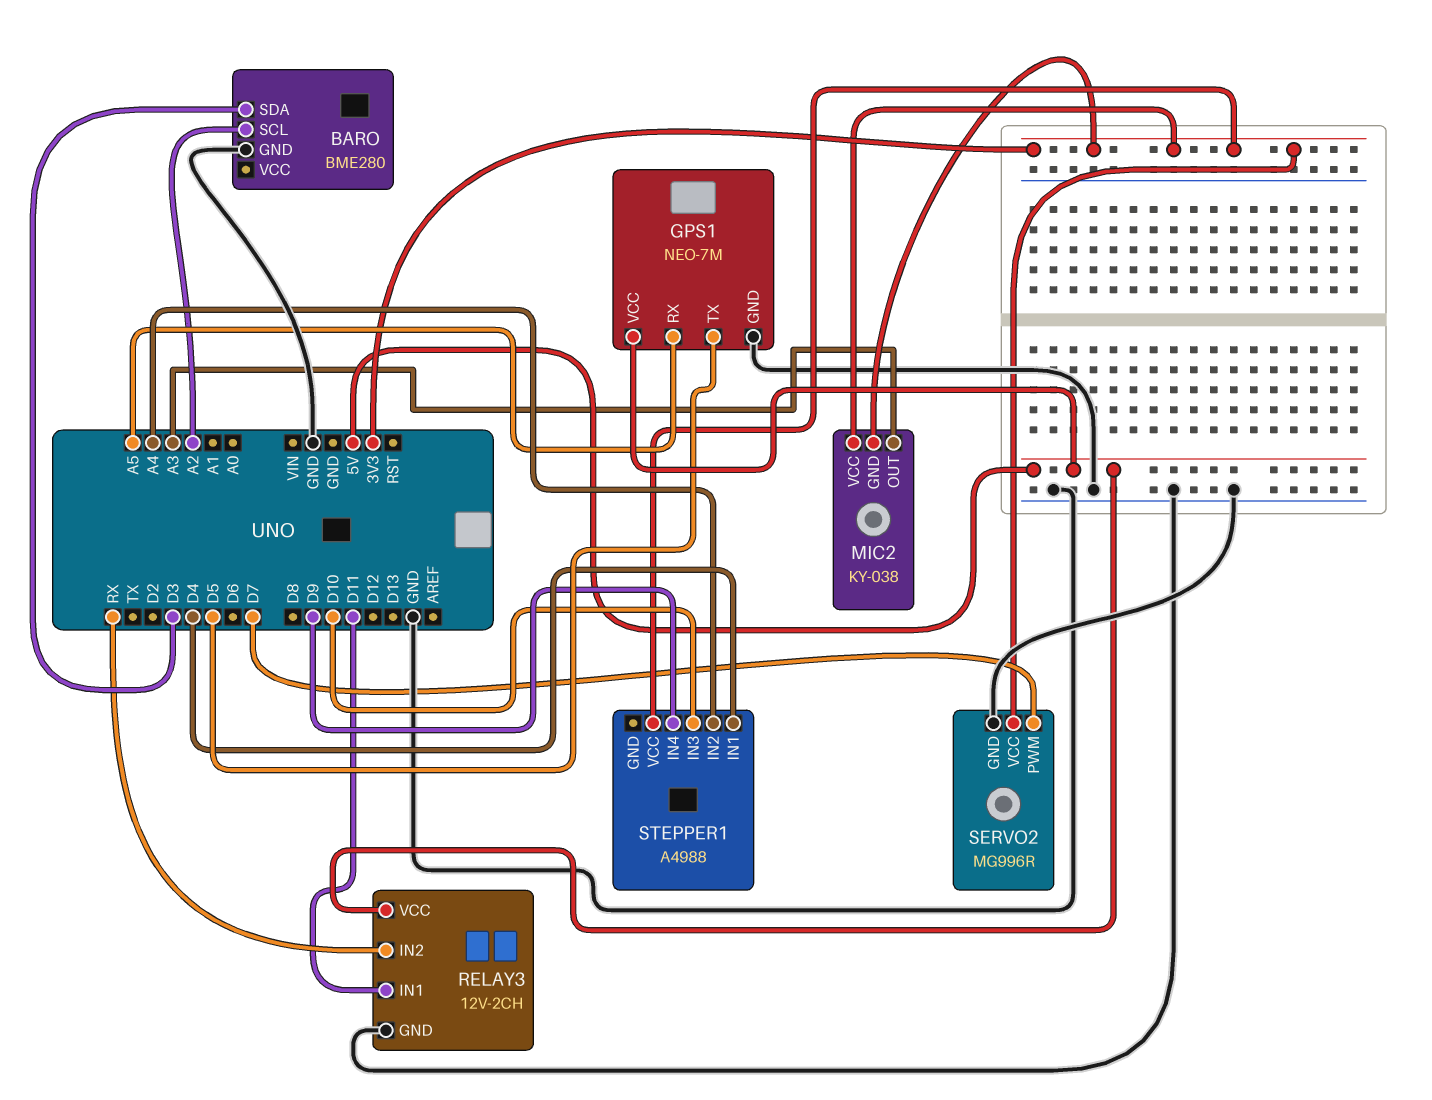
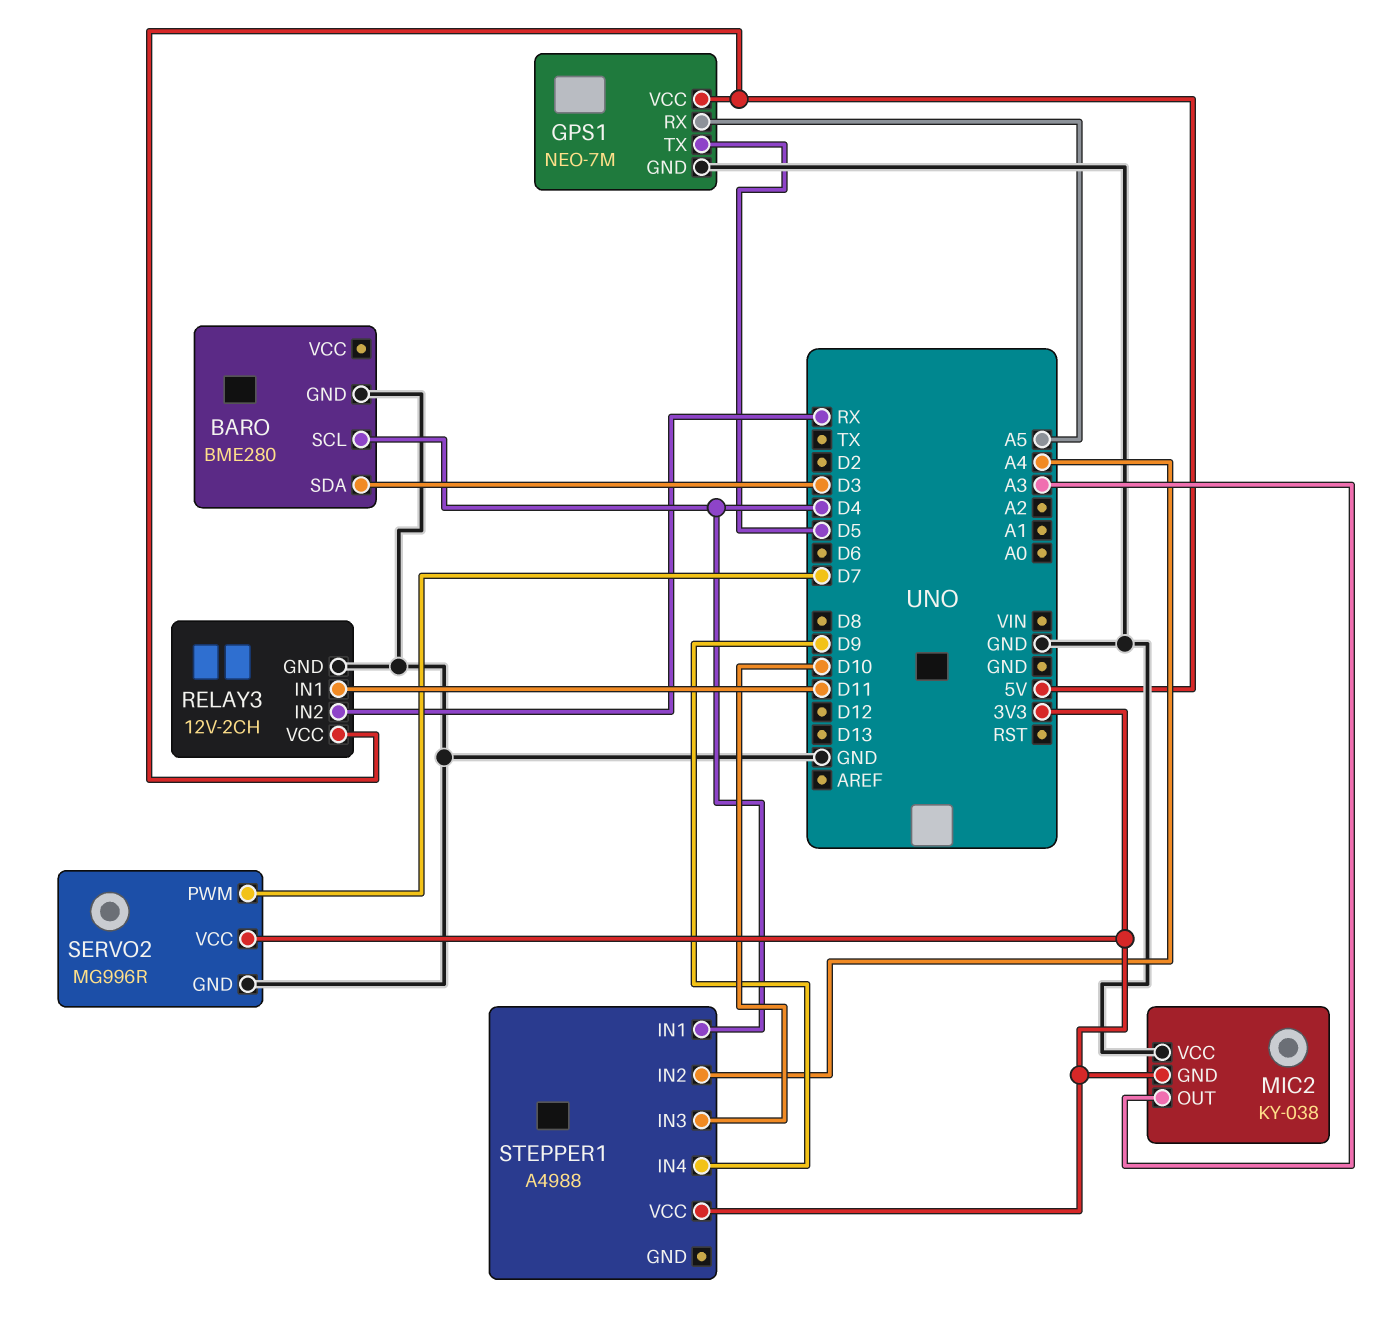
BARO pin SCL: A2 -> D4
MIC2 pin VCC: 3V3 -> GND

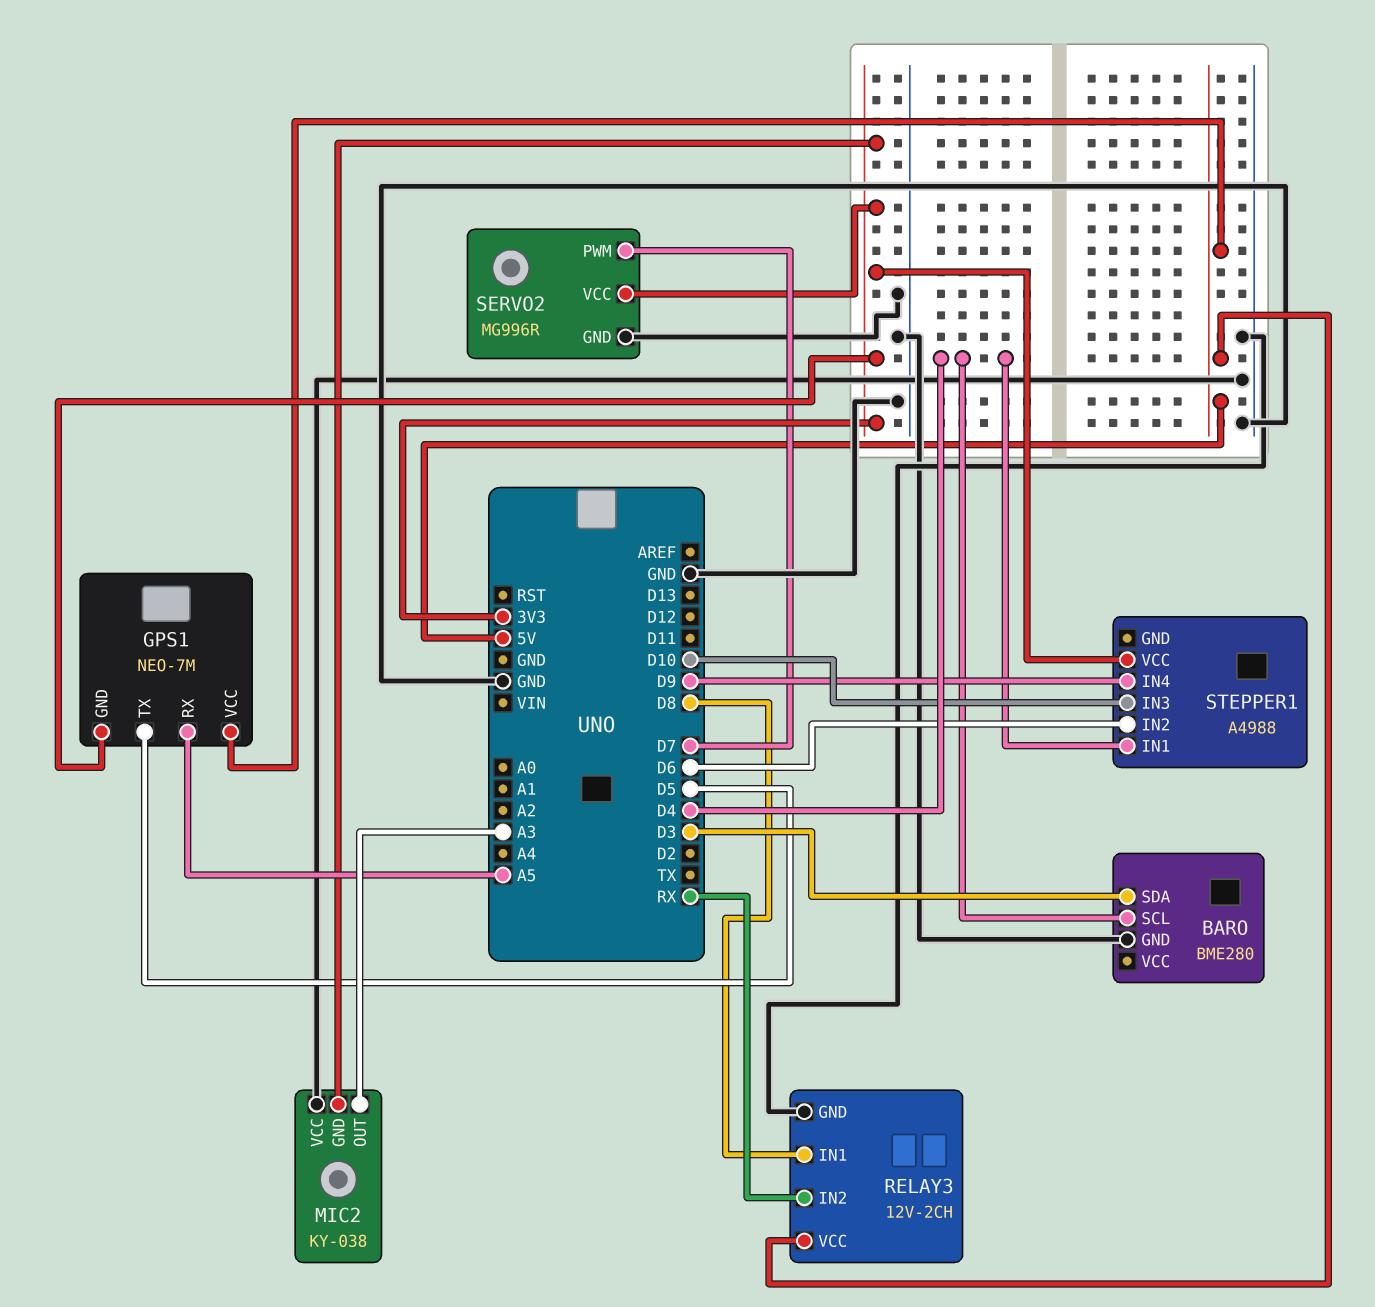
GPS1 pin GND: GND -> 3V3
RELAY3 pin IN1: D11 -> D8
STEPPER1 pin IN2: A4 -> D6

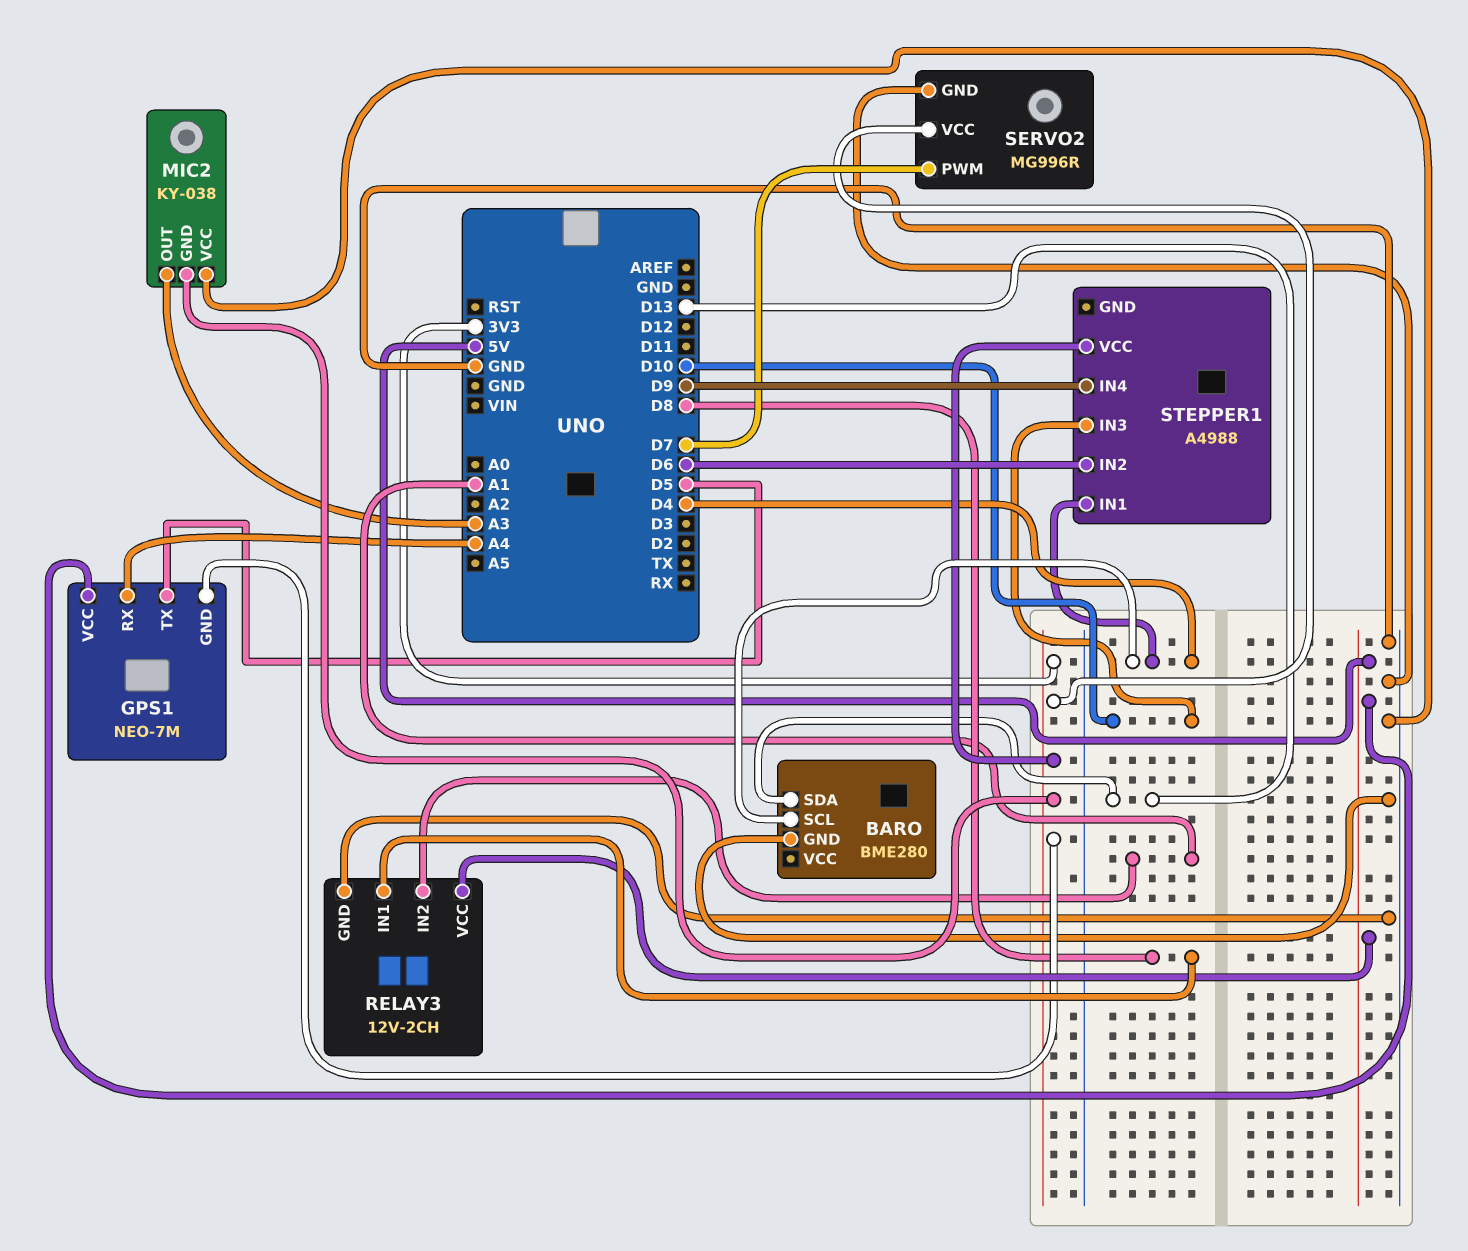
BARO pin SDA: D3 -> D13
GPS1 pin RX: A5 -> A4
RELAY3 pin IN2: RX -> A1

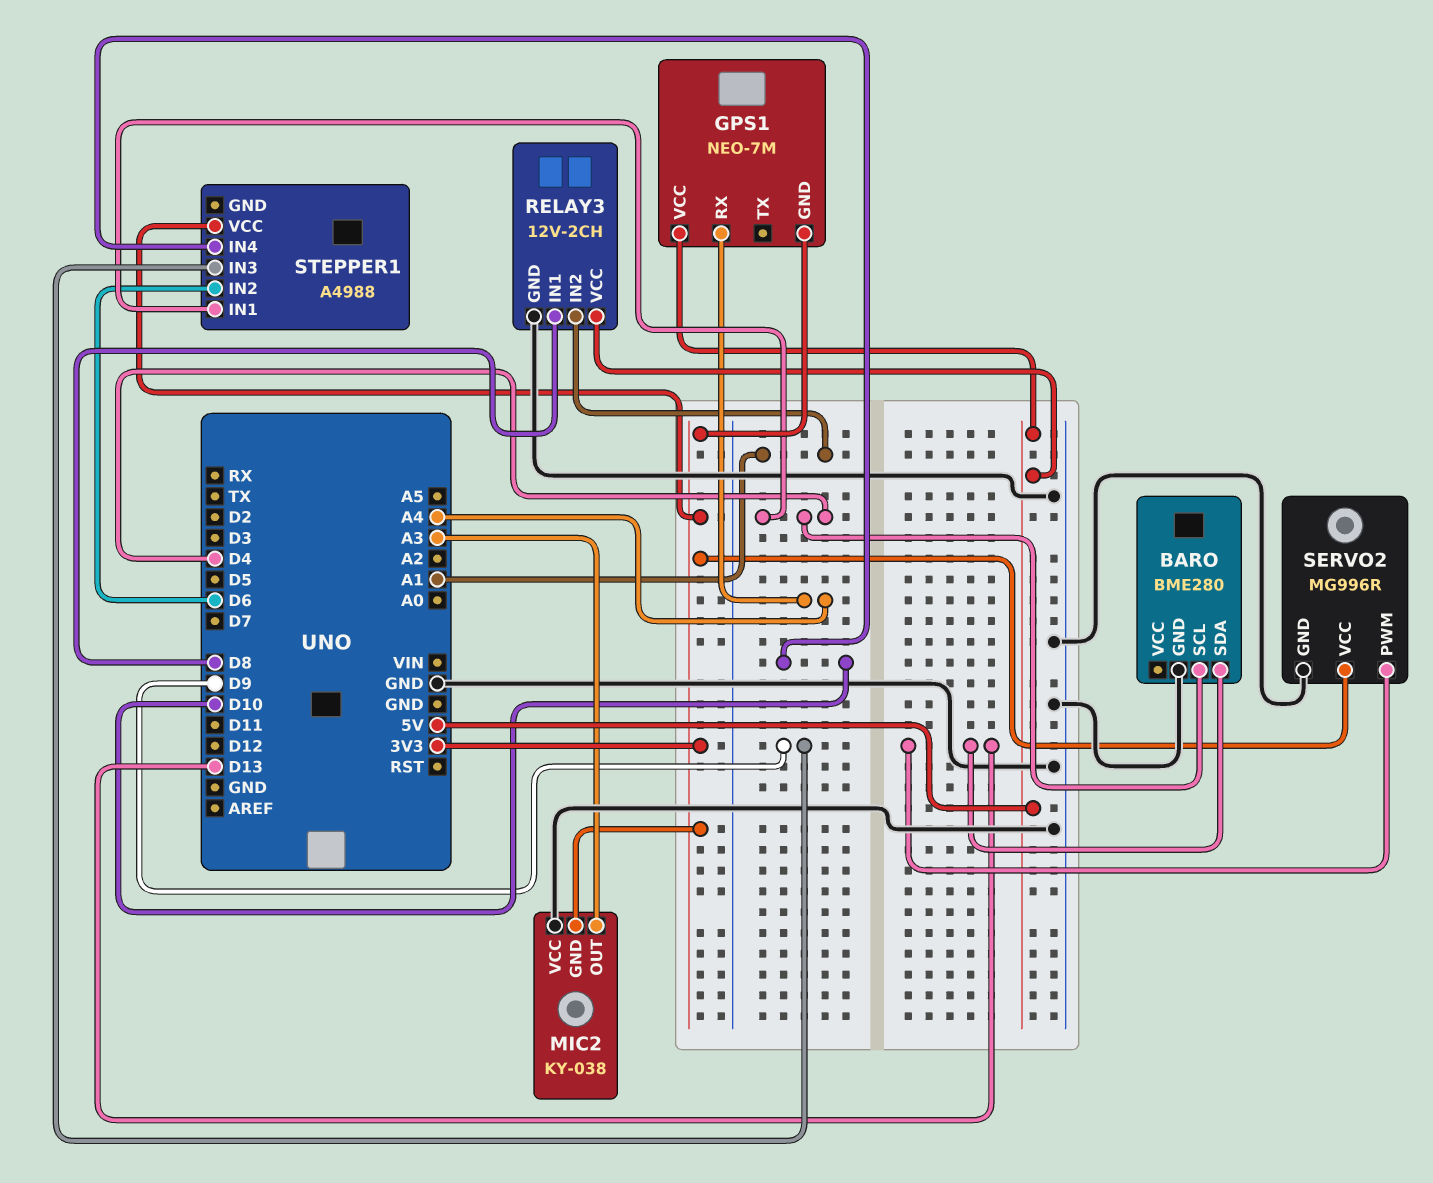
GPS1 pin TX: D5 -> none
SERVO2 pin PWM: D7 -> D13
STEPPER1 pin IN3: D10 -> D9
STEPPER1 pin IN4: D9 -> D10

